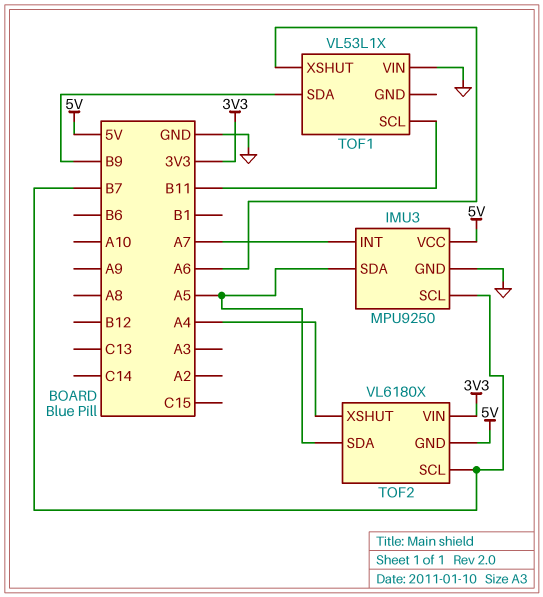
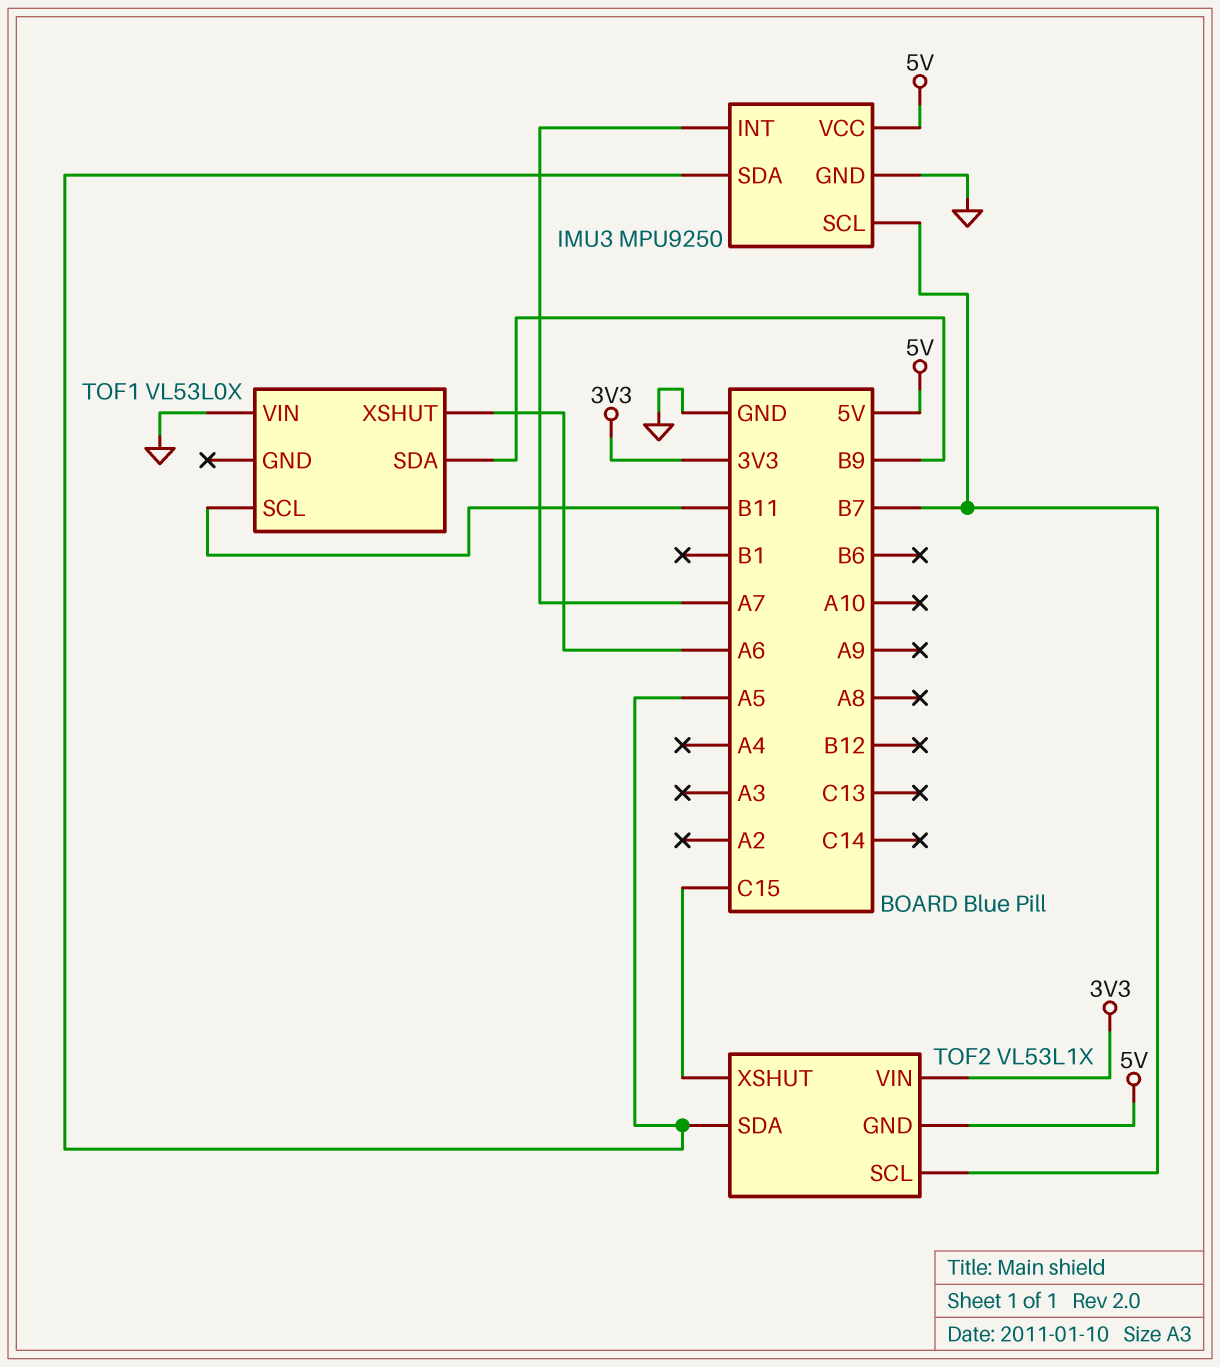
TOF1: VL53L1X -> VL53L0X
TOF2: VL6180X -> VL53L1X
TOF2 pin XSHUT: A4 -> C15

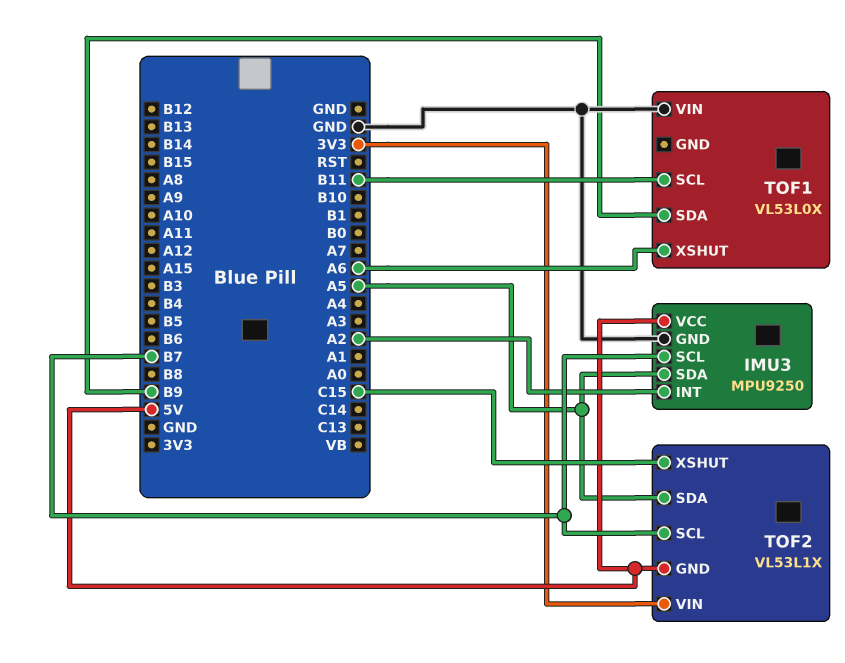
IMU3 pin INT: A7 -> A2

